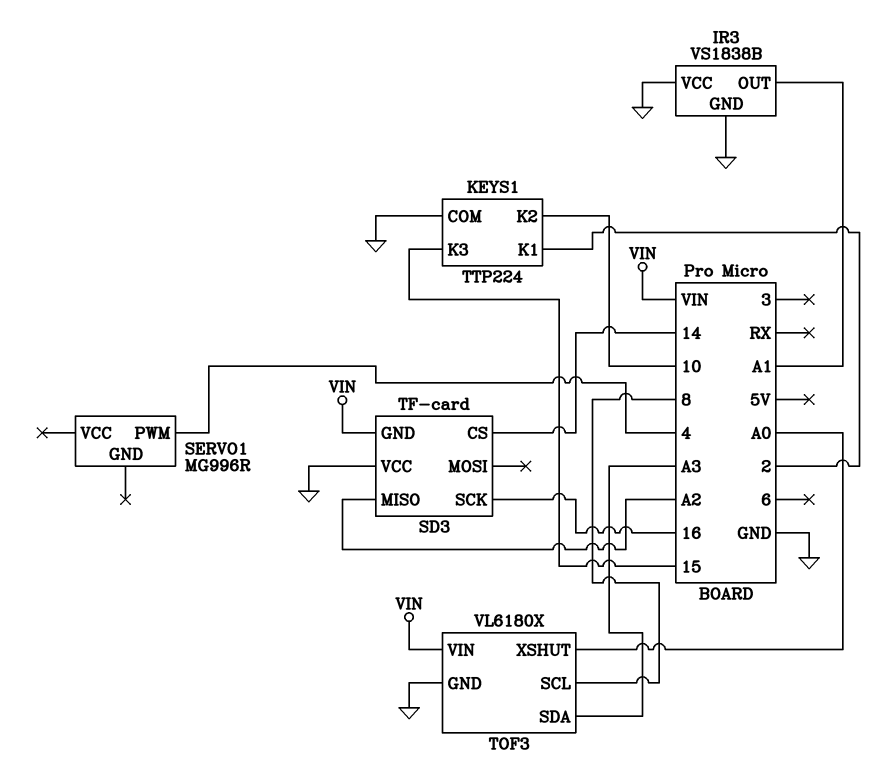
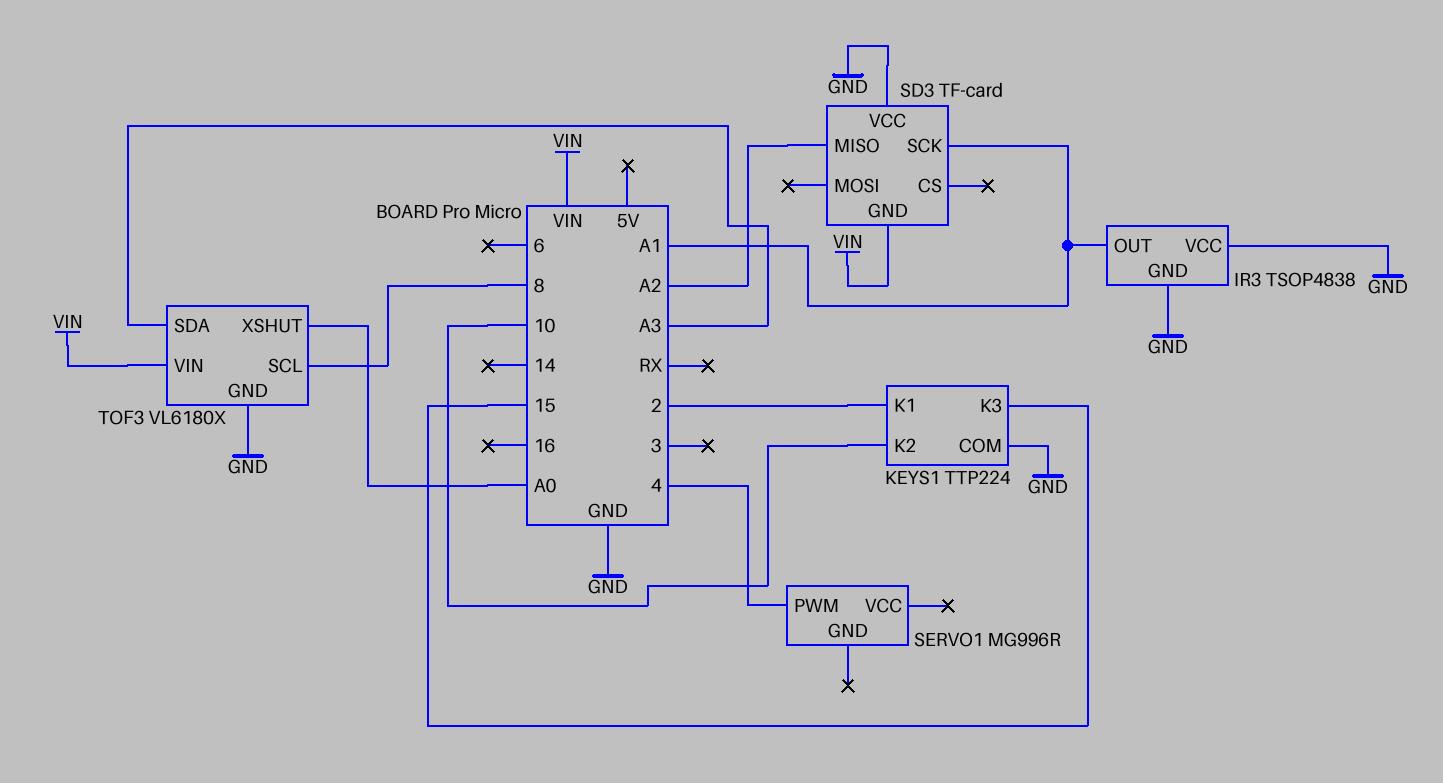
IR3: VS1838B -> TSOP4838
SD3 pin CS: 14 -> none
SD3 pin SCK: 16 -> A1

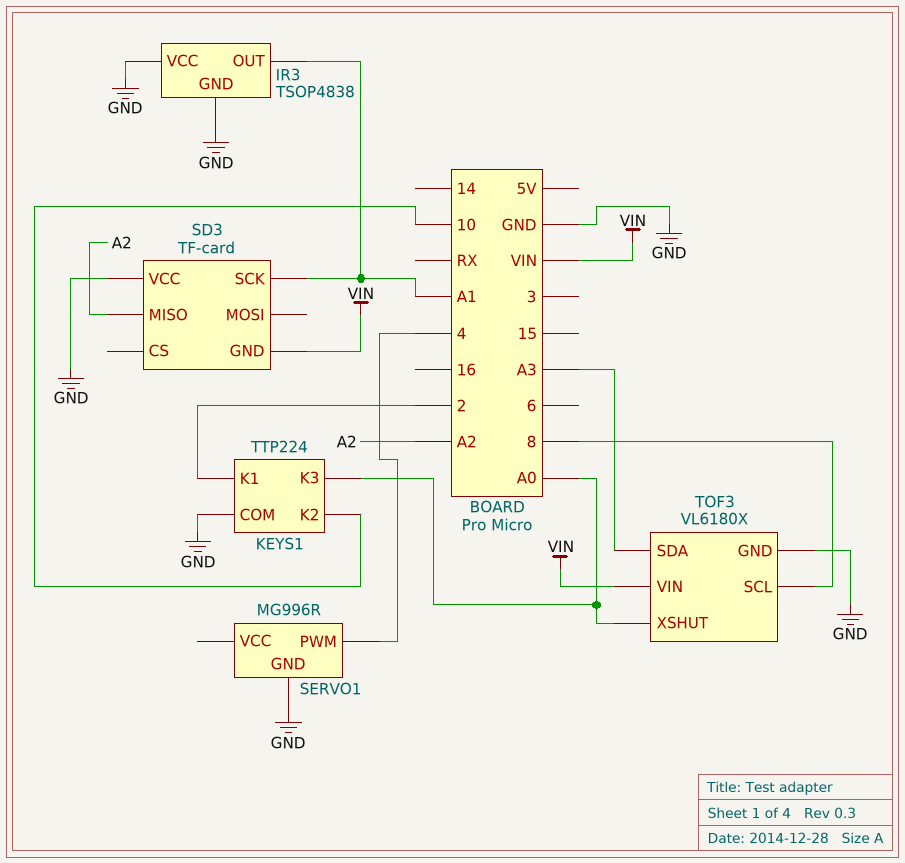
KEYS1 pin K3: 15 -> A0
SERVO1 pin GND: none -> GND

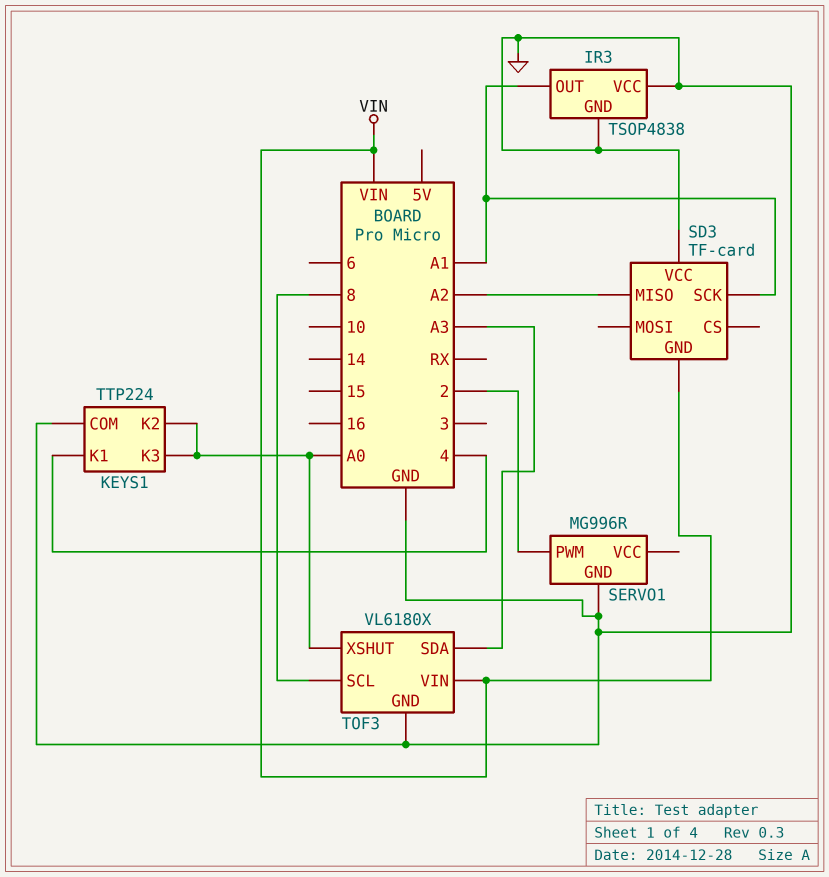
KEYS1 pin K1: 2 -> 4
KEYS1 pin K2: 10 -> A0
SERVO1 pin PWM: 4 -> 2

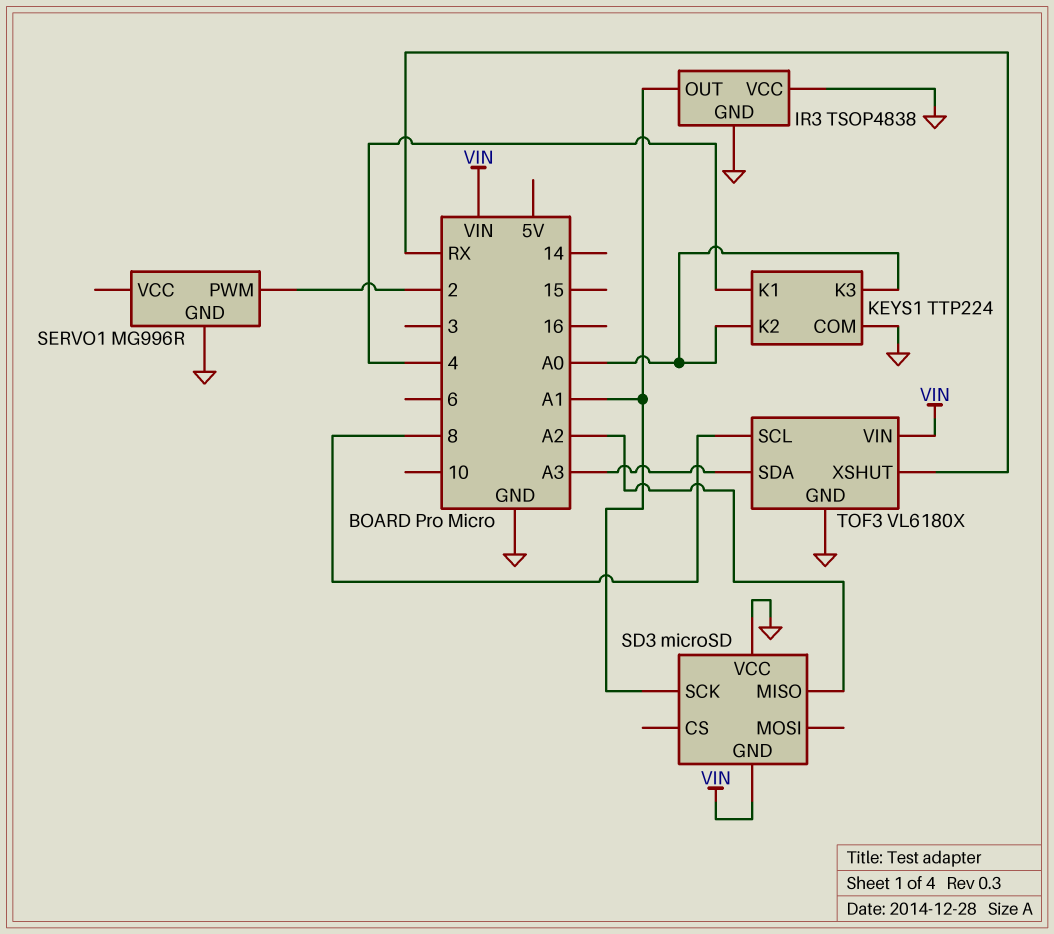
SD3: TF-card -> microSD
TOF3 pin XSHUT: A0 -> RX

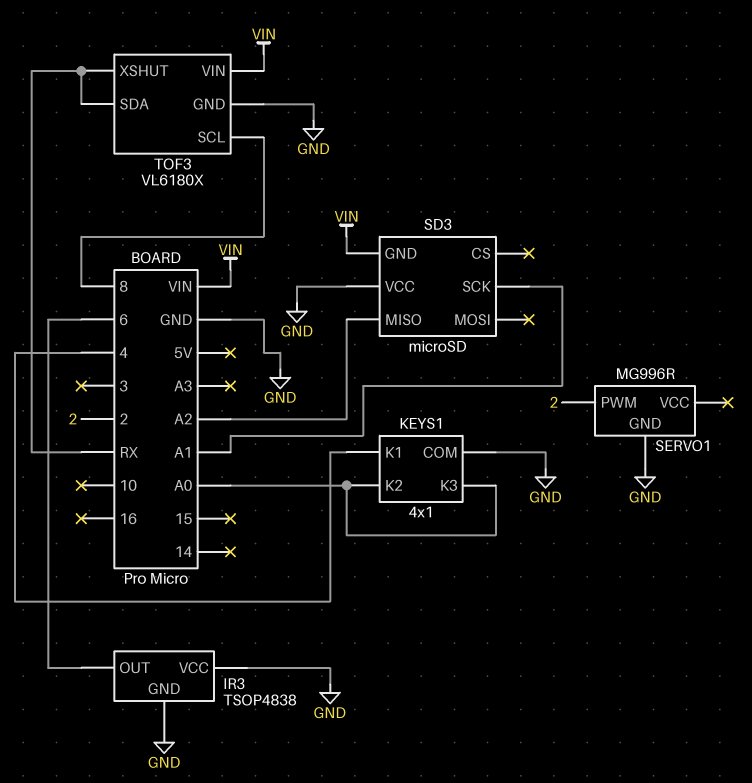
IR3 pin OUT: A1 -> 6
KEYS1: TTP224 -> 4x1
TOF3 pin SDA: A3 -> RX

